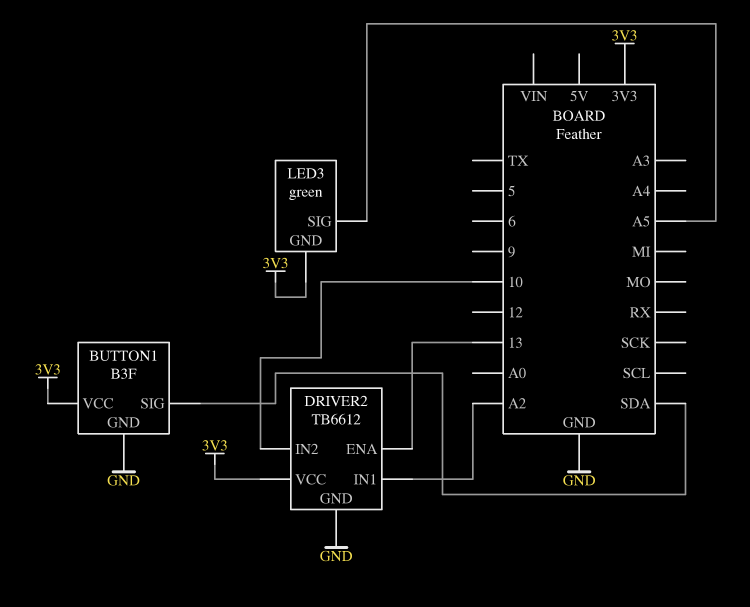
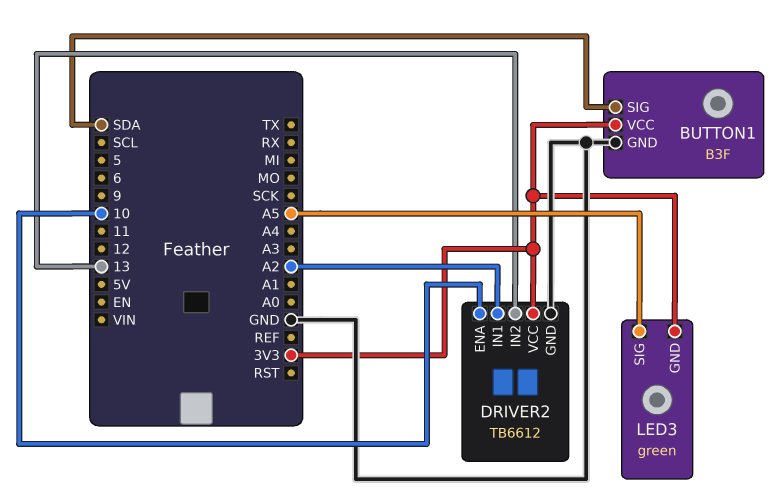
DRIVER2 pin ENA: 13 -> 10
DRIVER2 pin IN2: 10 -> 13

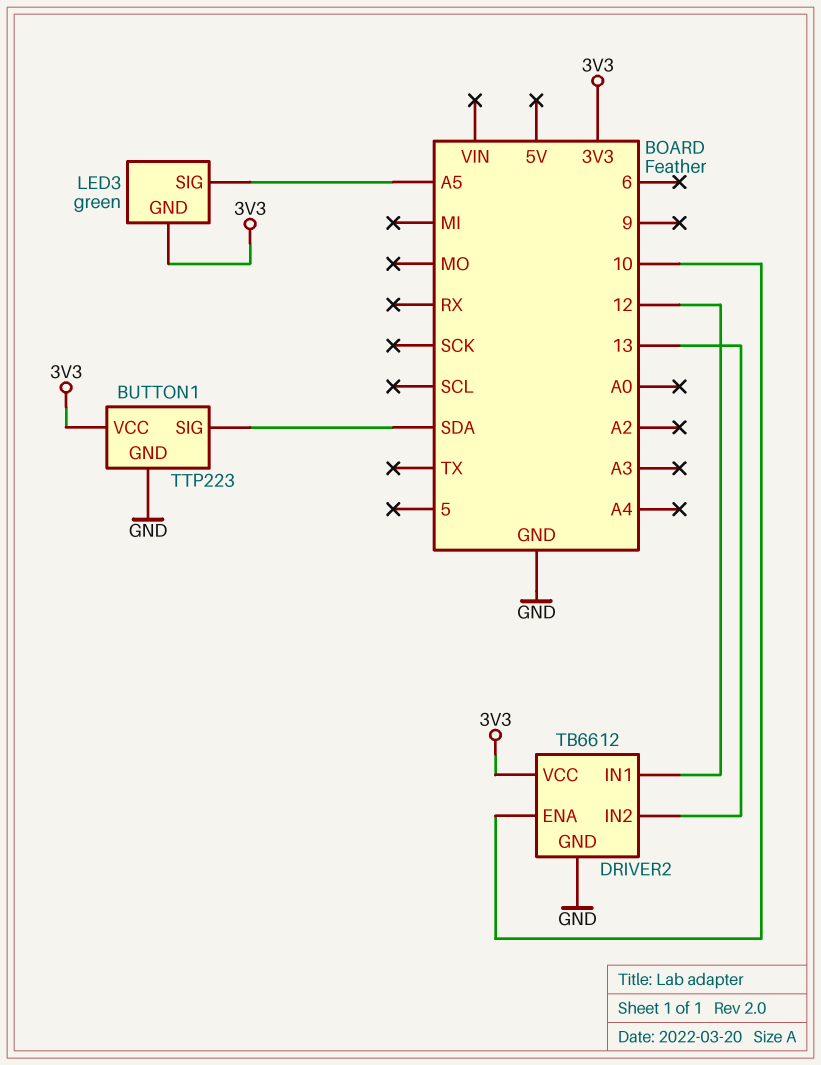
BUTTON1: B3F -> TTP223
DRIVER2 pin IN1: A2 -> 12

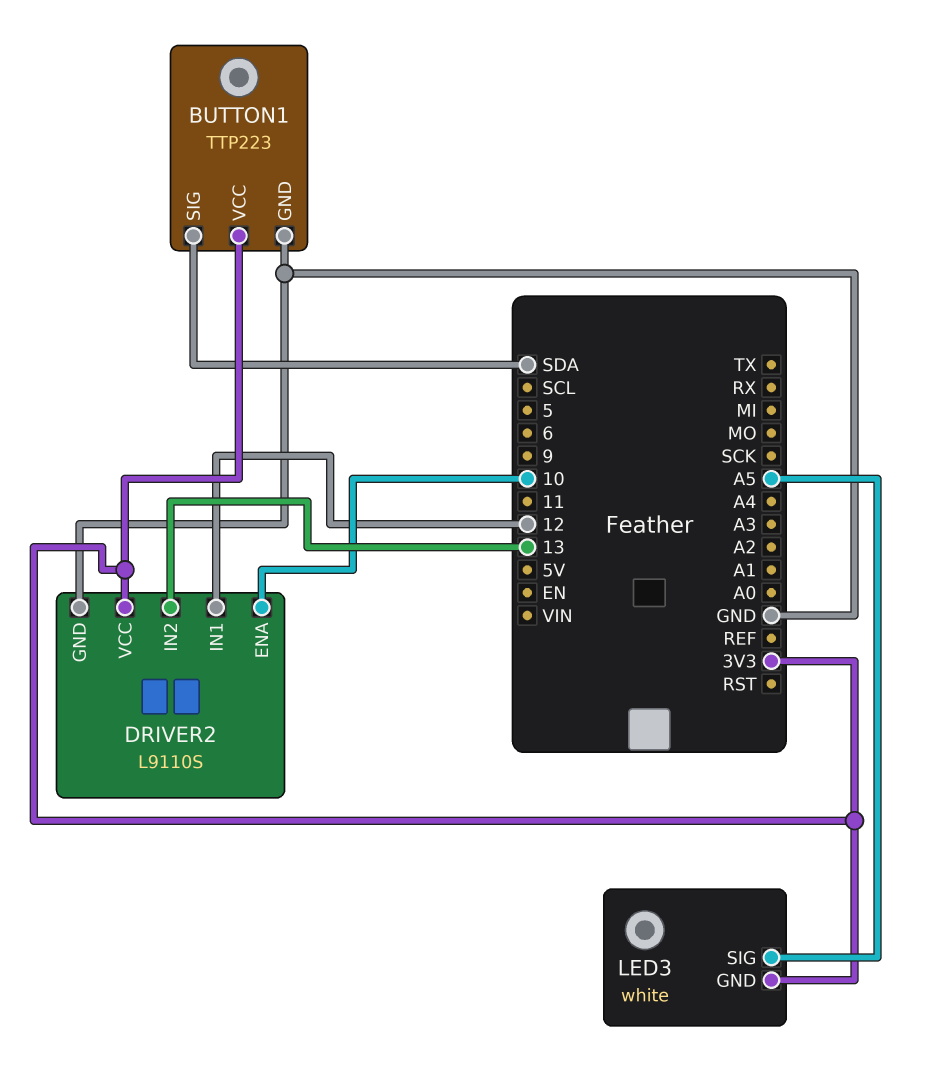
DRIVER2: TB6612 -> L9110S
LED3: green -> white

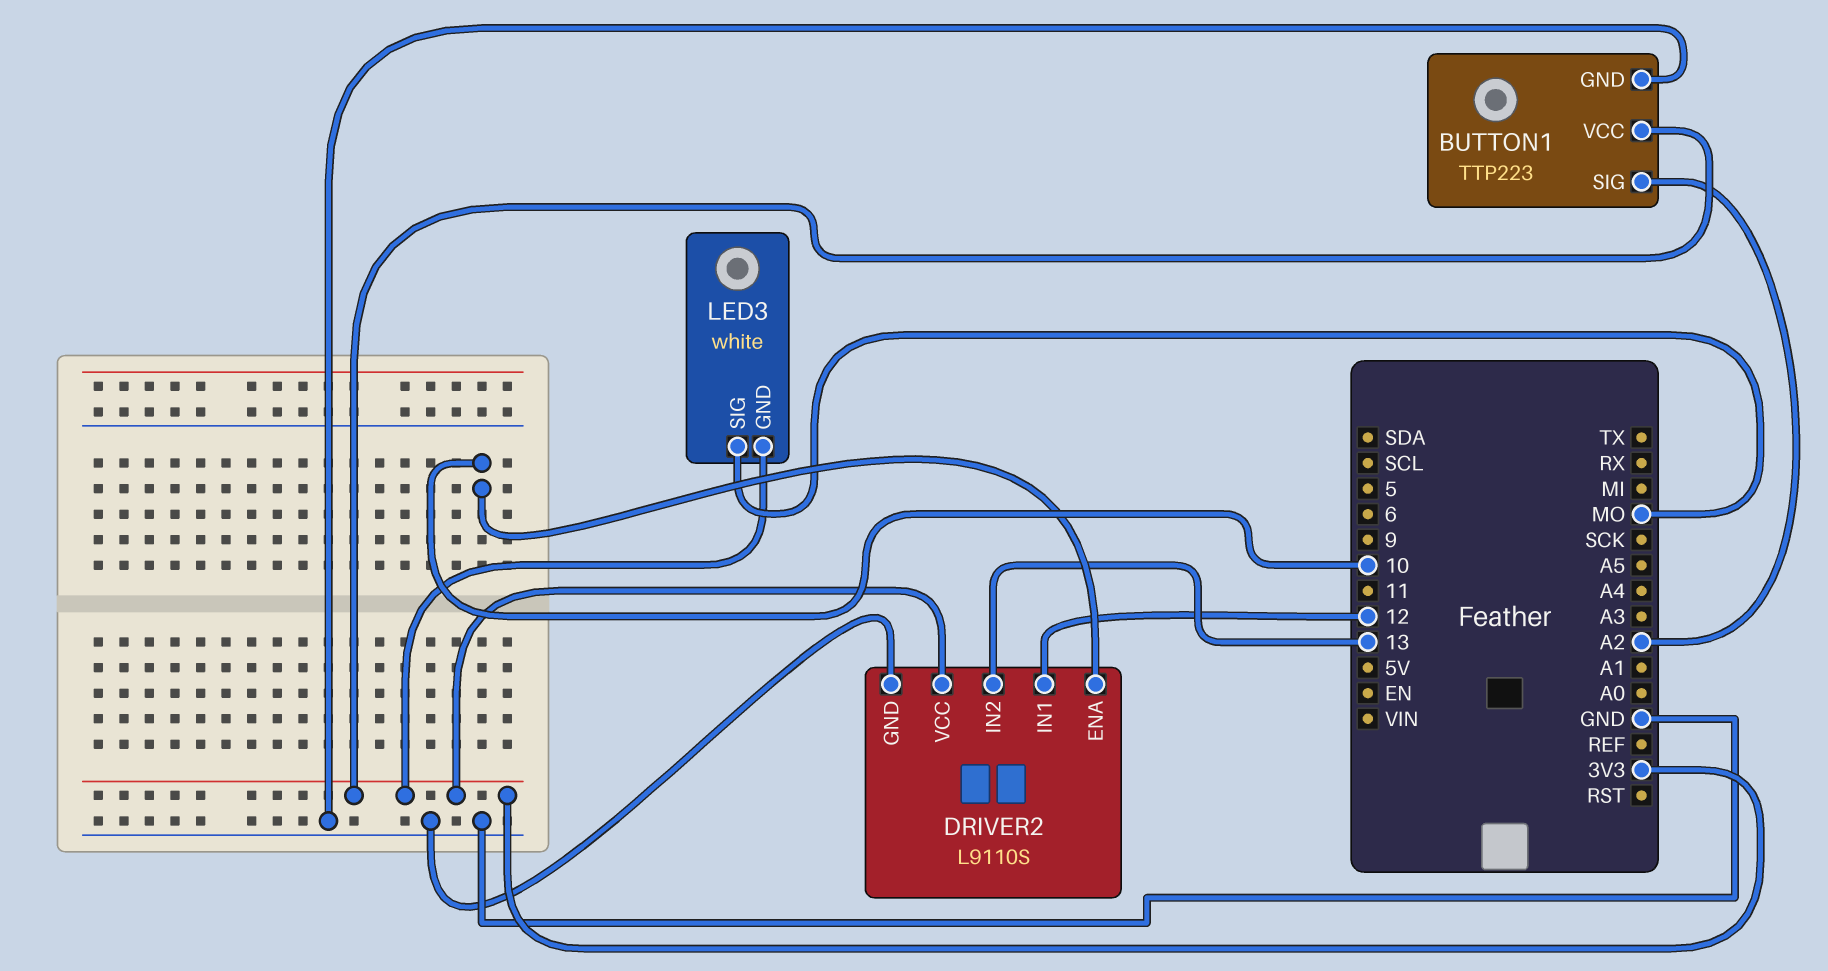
BUTTON1 pin SIG: SDA -> A2
LED3 pin SIG: A5 -> MO

